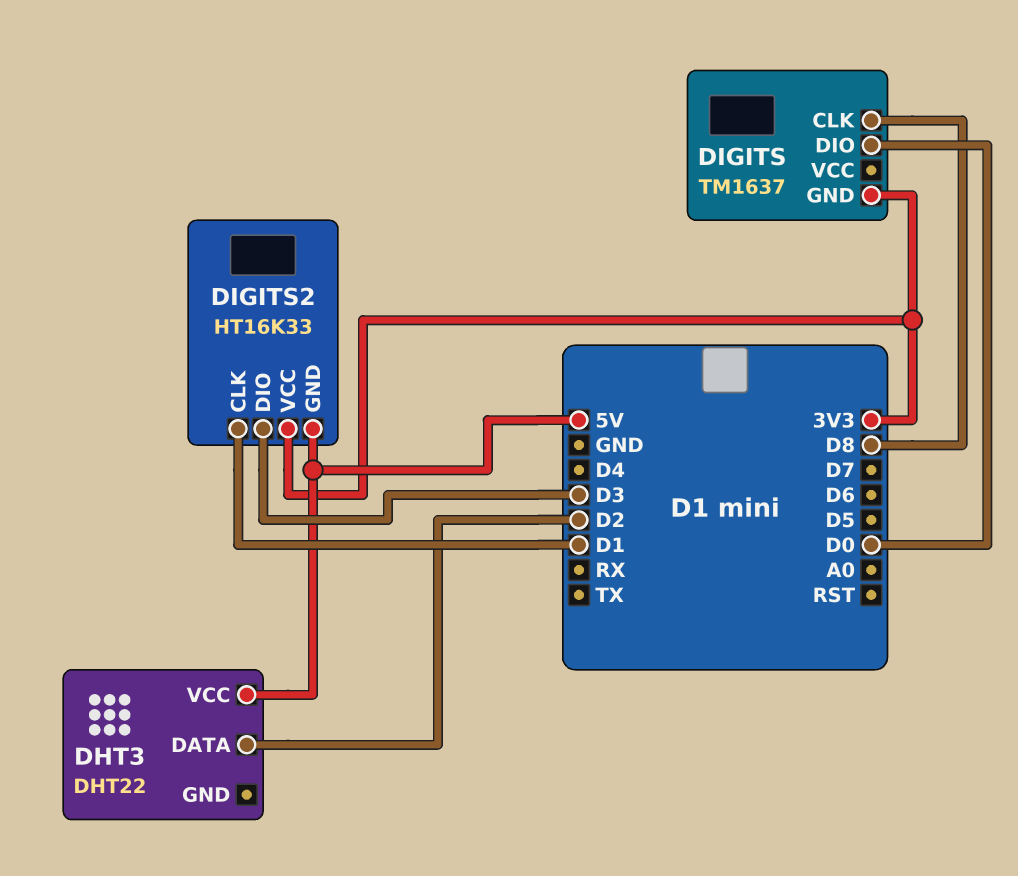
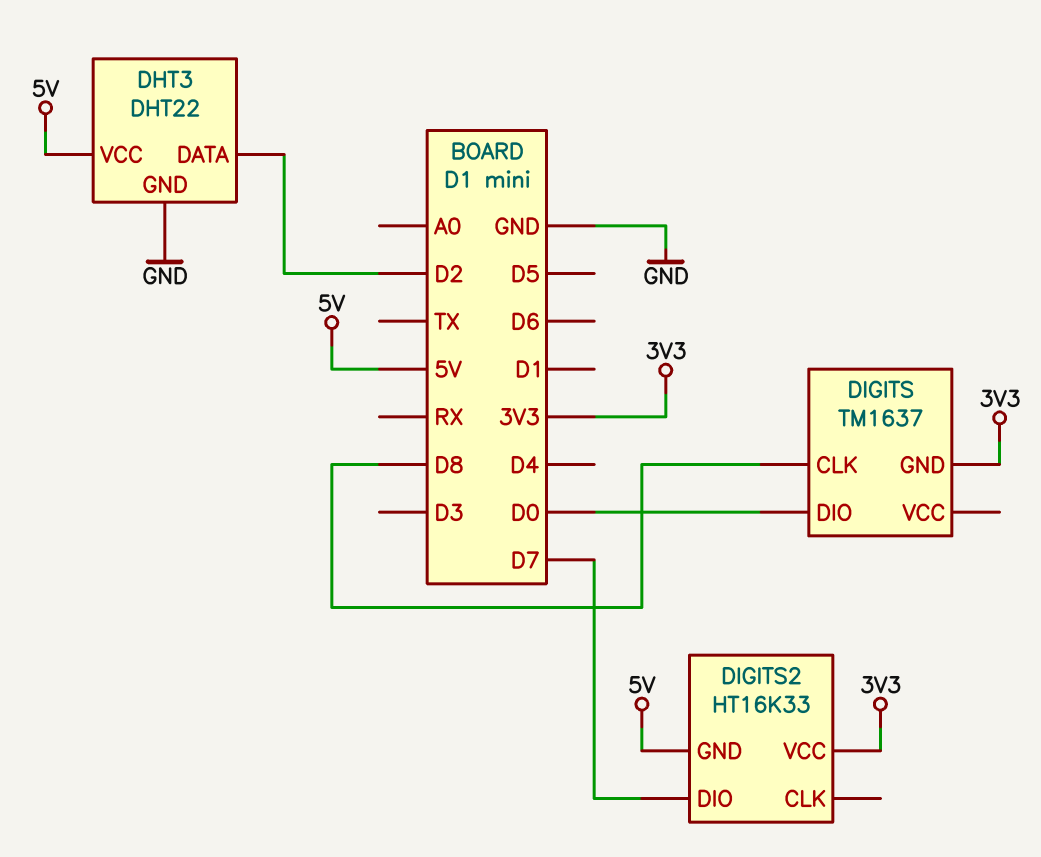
DHT3 pin GND: none -> GND
DIGITS2 pin CLK: D1 -> none
DIGITS2 pin DIO: D3 -> D7

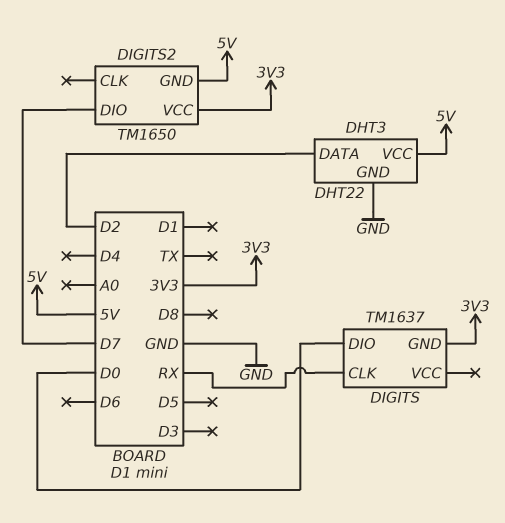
DIGITS pin CLK: D8 -> RX
DIGITS2: HT16K33 -> TM1650

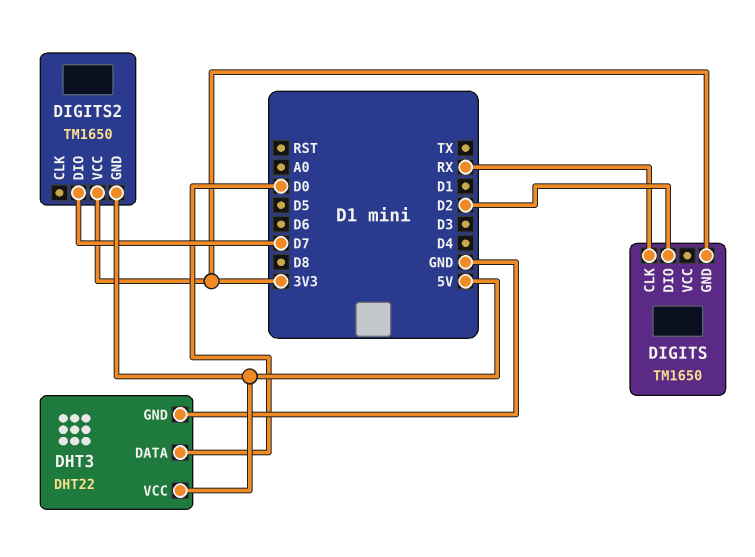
DHT3 pin DATA: D2 -> D0
DIGITS: TM1637 -> TM1650
DIGITS pin DIO: D0 -> D2

